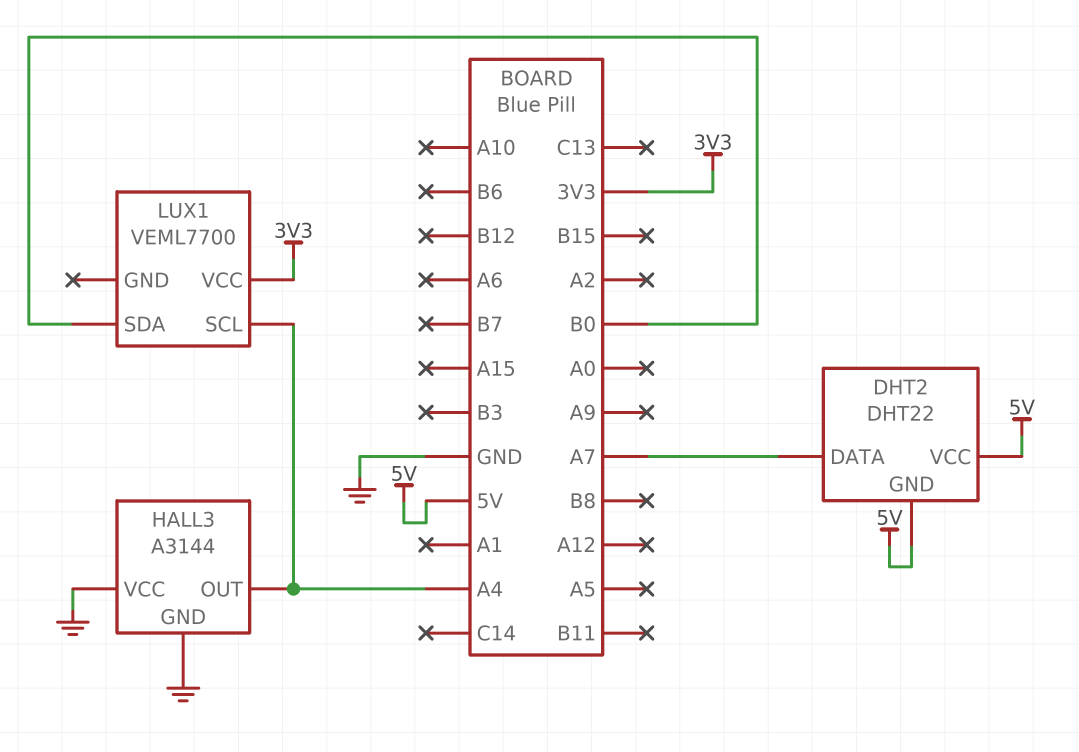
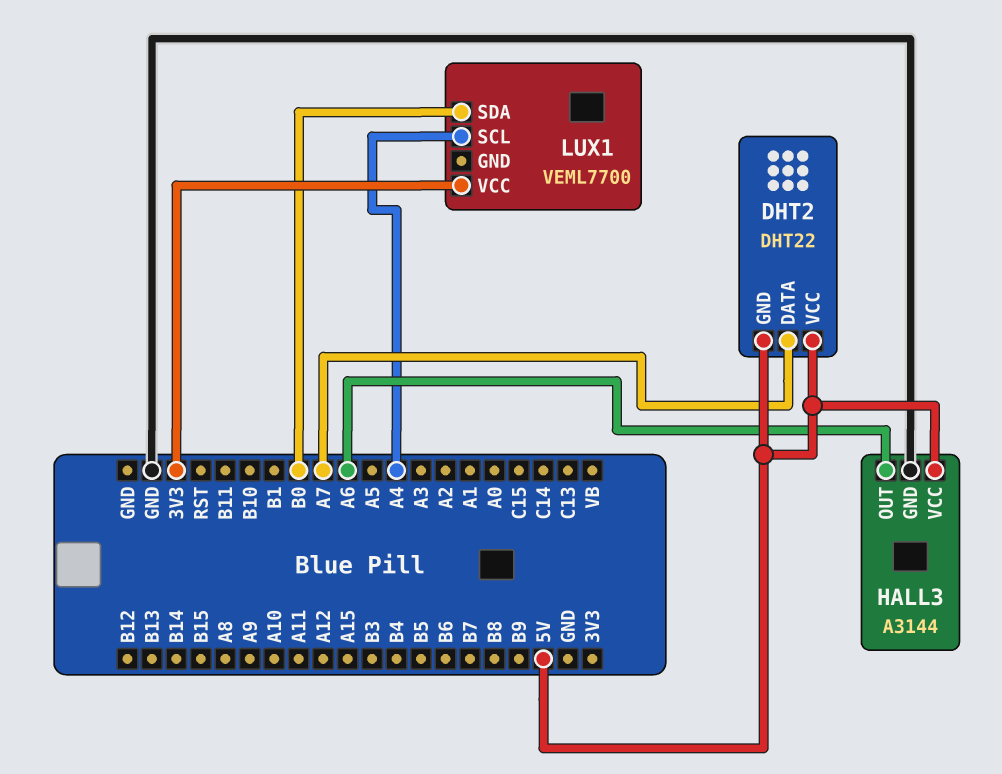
HALL3 pin OUT: A4 -> A6
HALL3 pin VCC: GND -> 5V

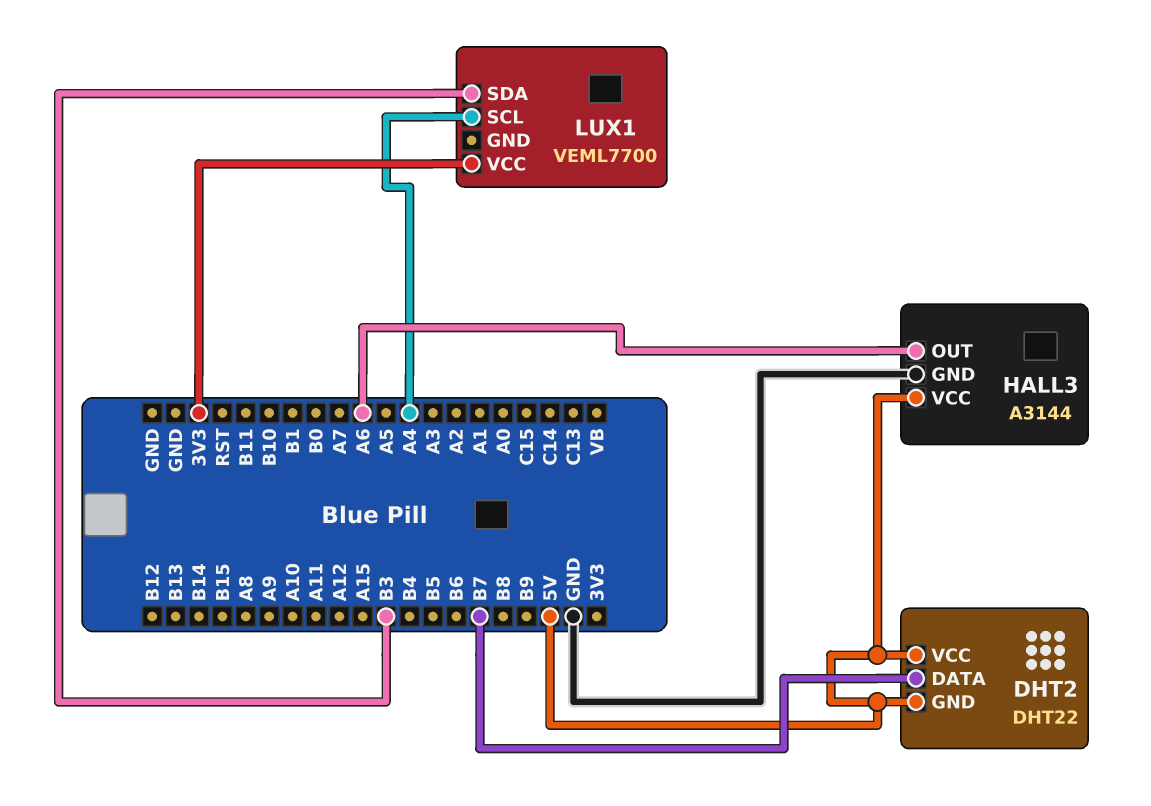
DHT2 pin DATA: A7 -> B7
LUX1 pin SDA: B0 -> B3

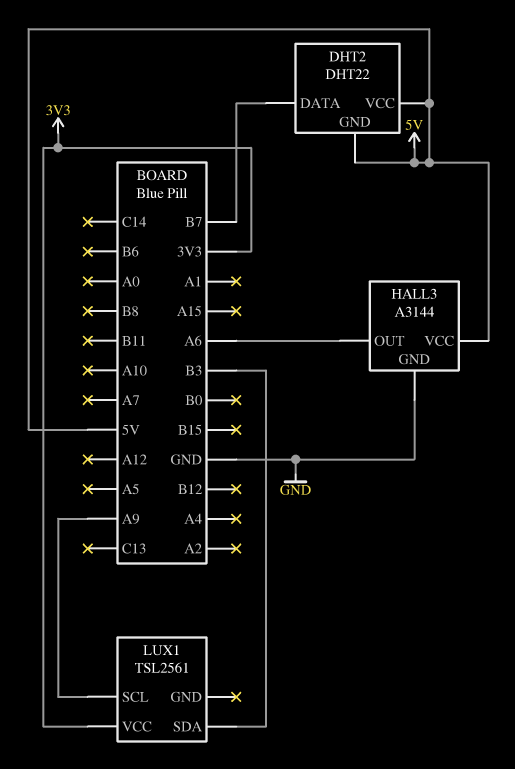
LUX1: VEML7700 -> TSL2561
LUX1 pin SCL: A4 -> A9

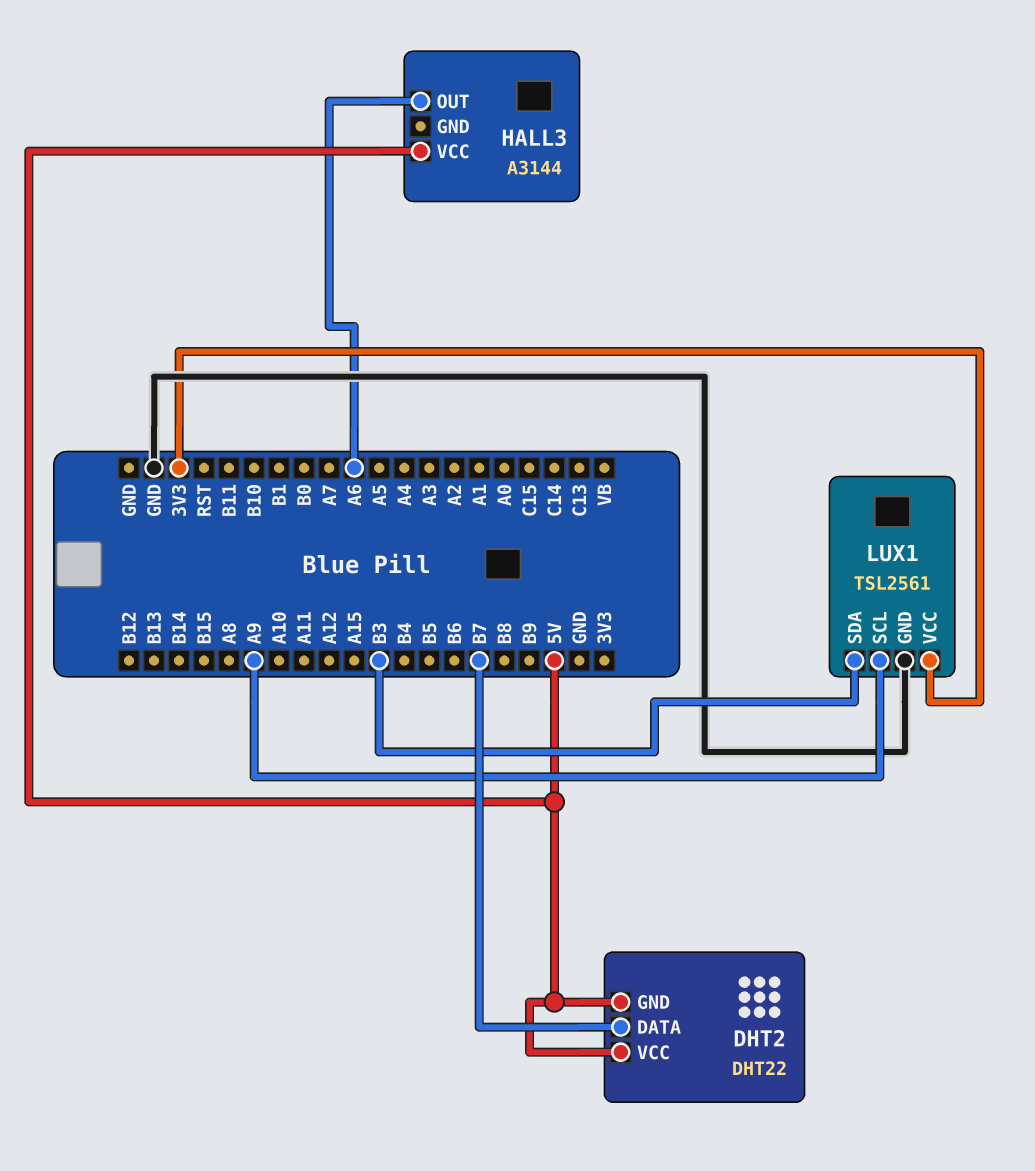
HALL3 pin GND: GND -> none
LUX1 pin GND: none -> GND

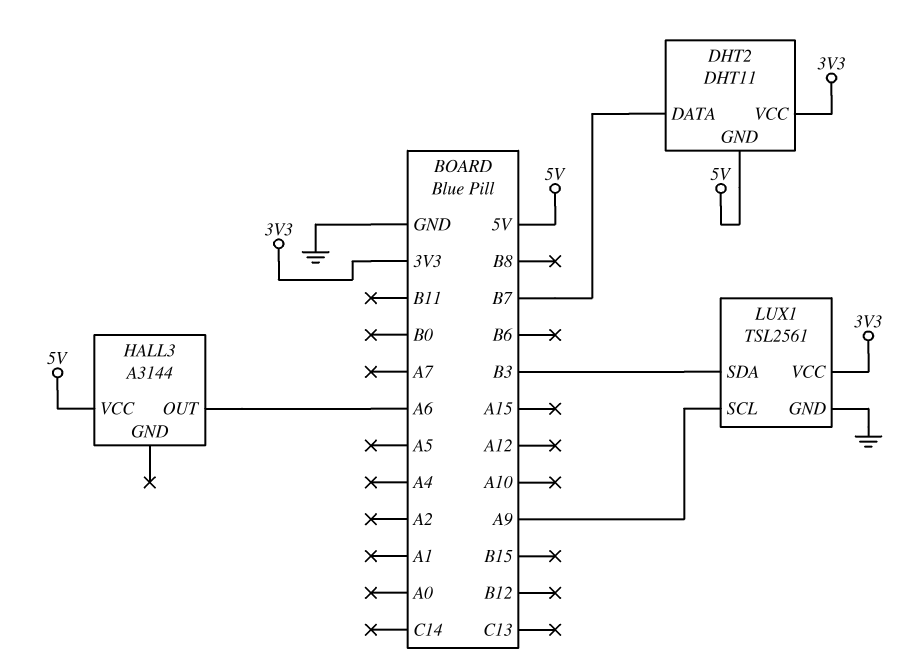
DHT2: DHT22 -> DHT11
DHT2 pin VCC: 5V -> 3V3

